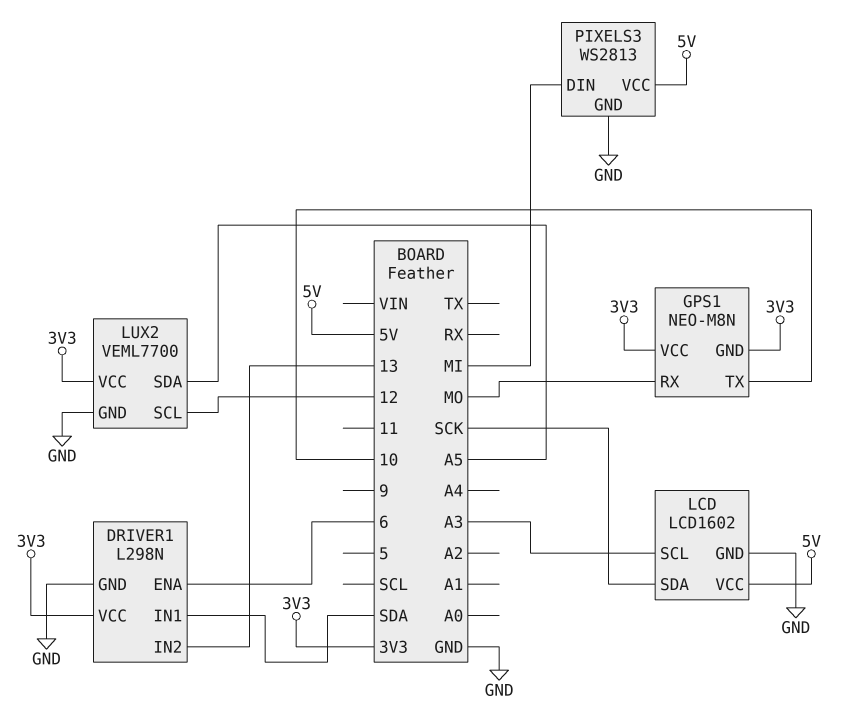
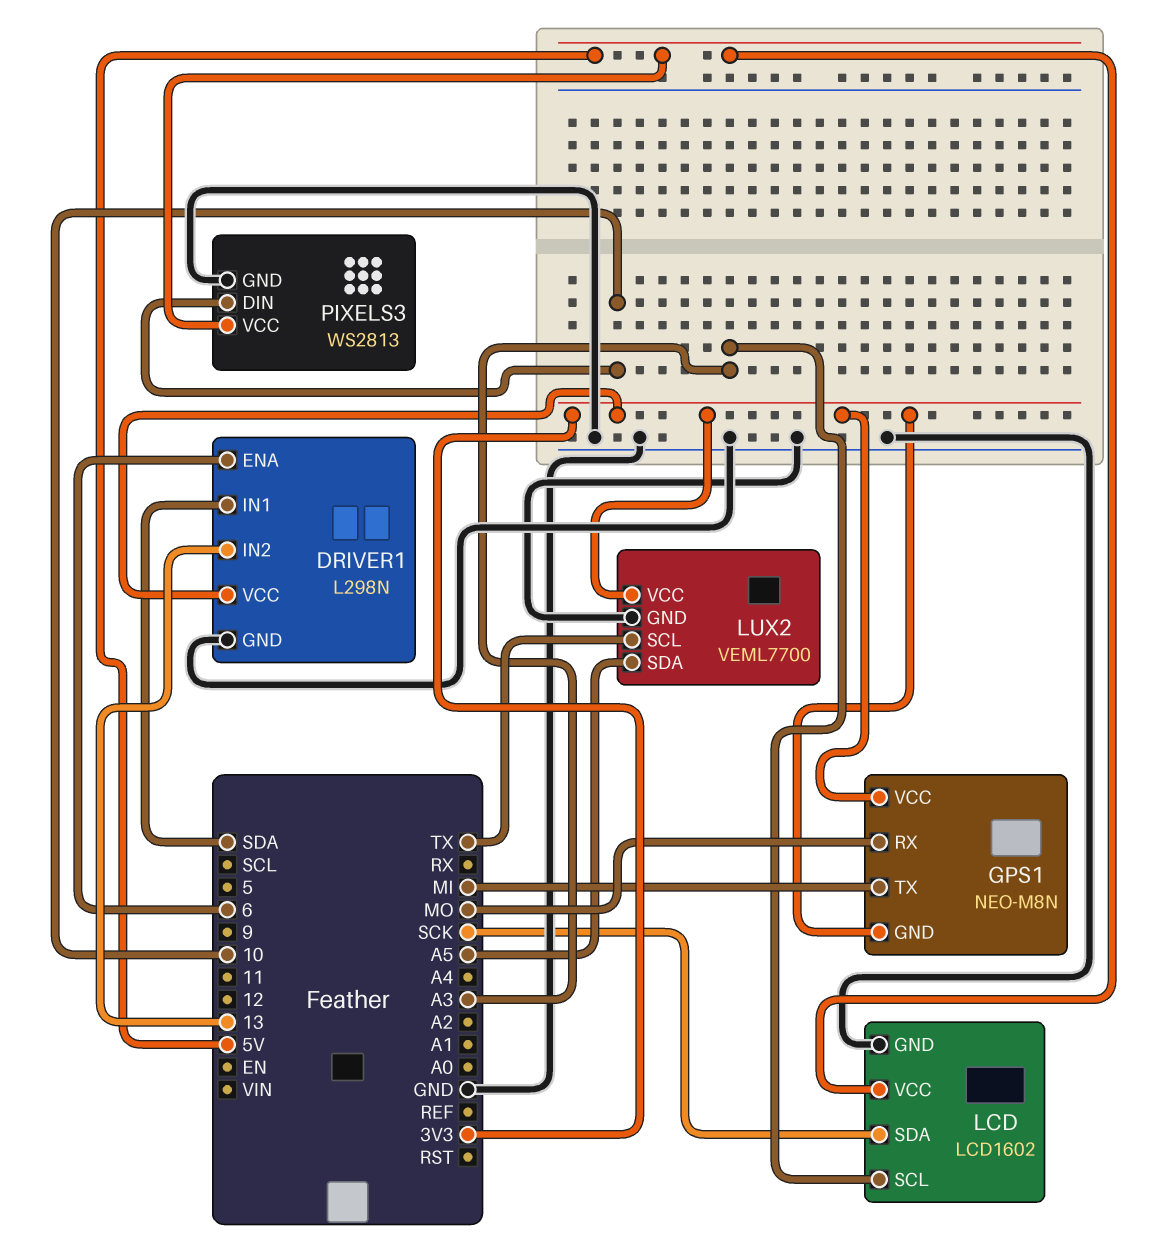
GPS1 pin TX: 10 -> MI
LUX2 pin SCL: 12 -> TX
PIXELS3 pin DIN: MI -> 10

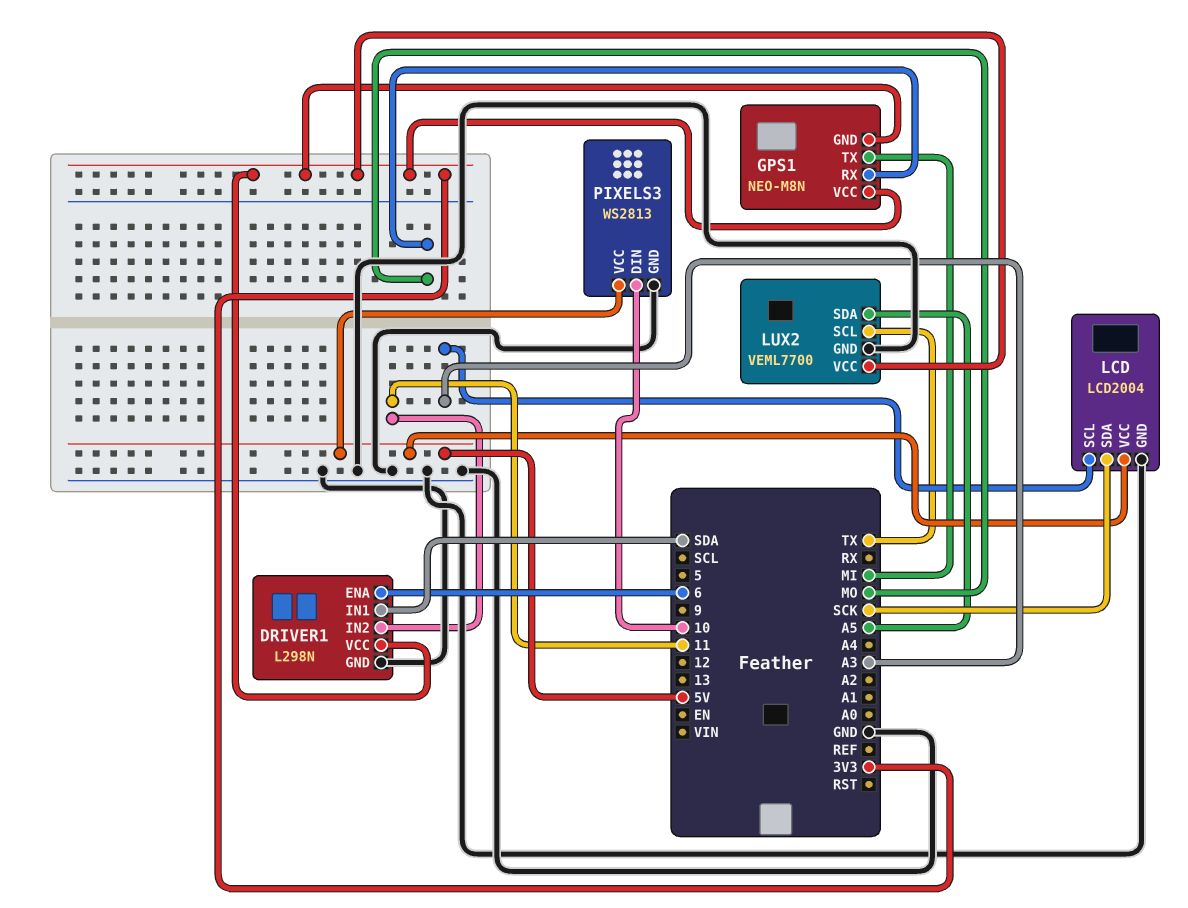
DRIVER1 pin IN2: 13 -> 11
LCD: LCD1602 -> LCD2004

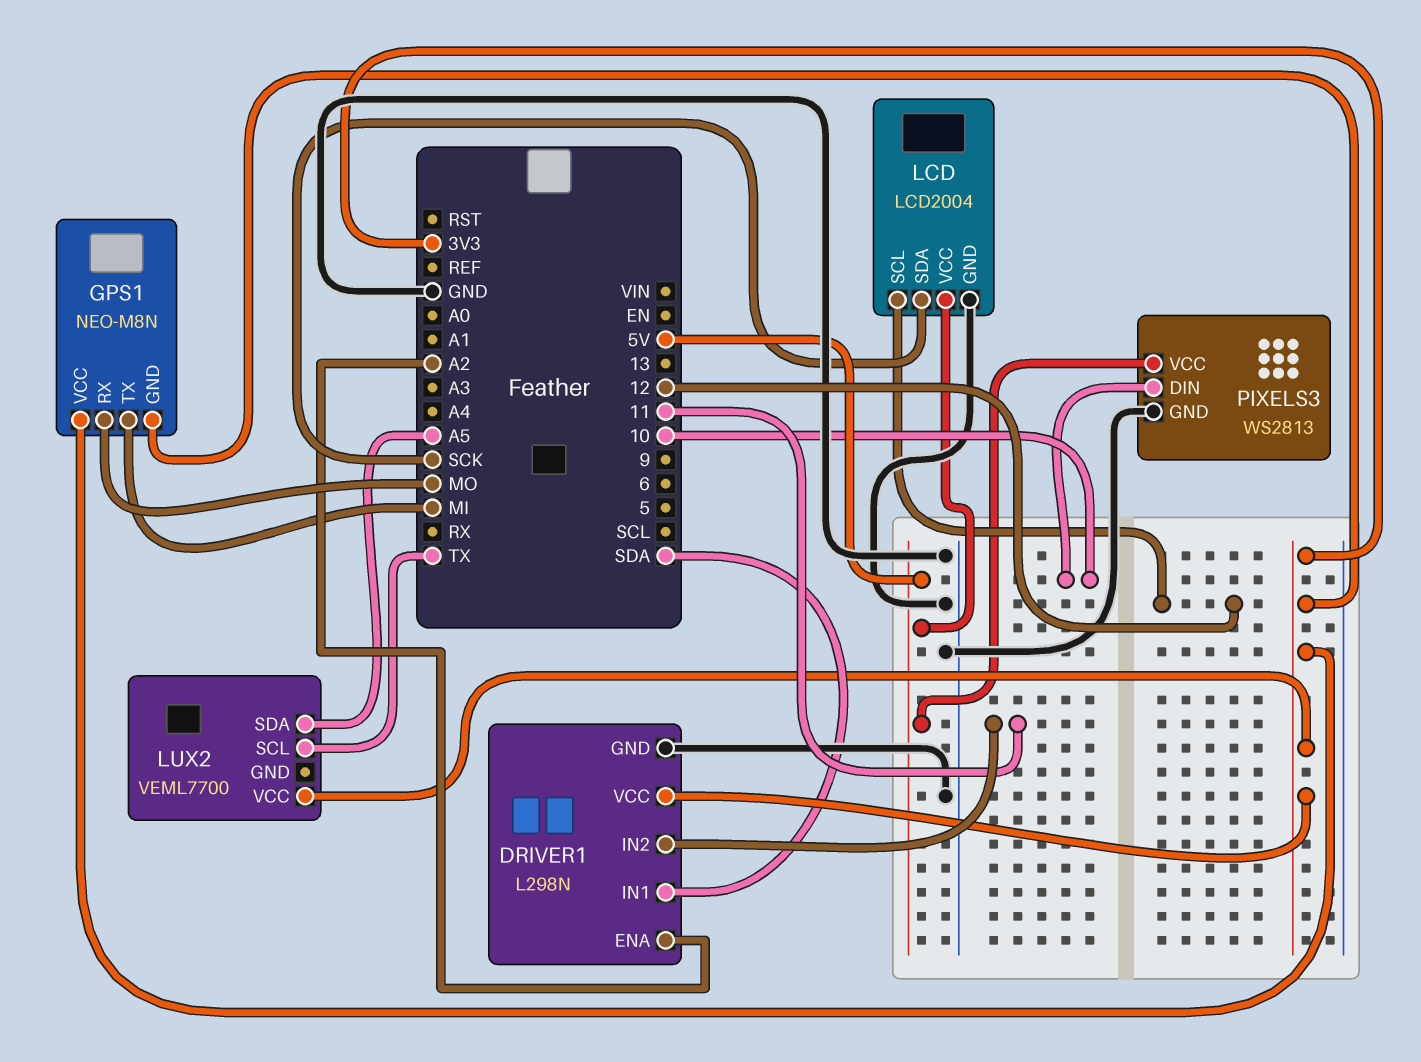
DRIVER1 pin ENA: 6 -> A2
LCD pin SCL: A3 -> 12
LUX2 pin GND: GND -> none

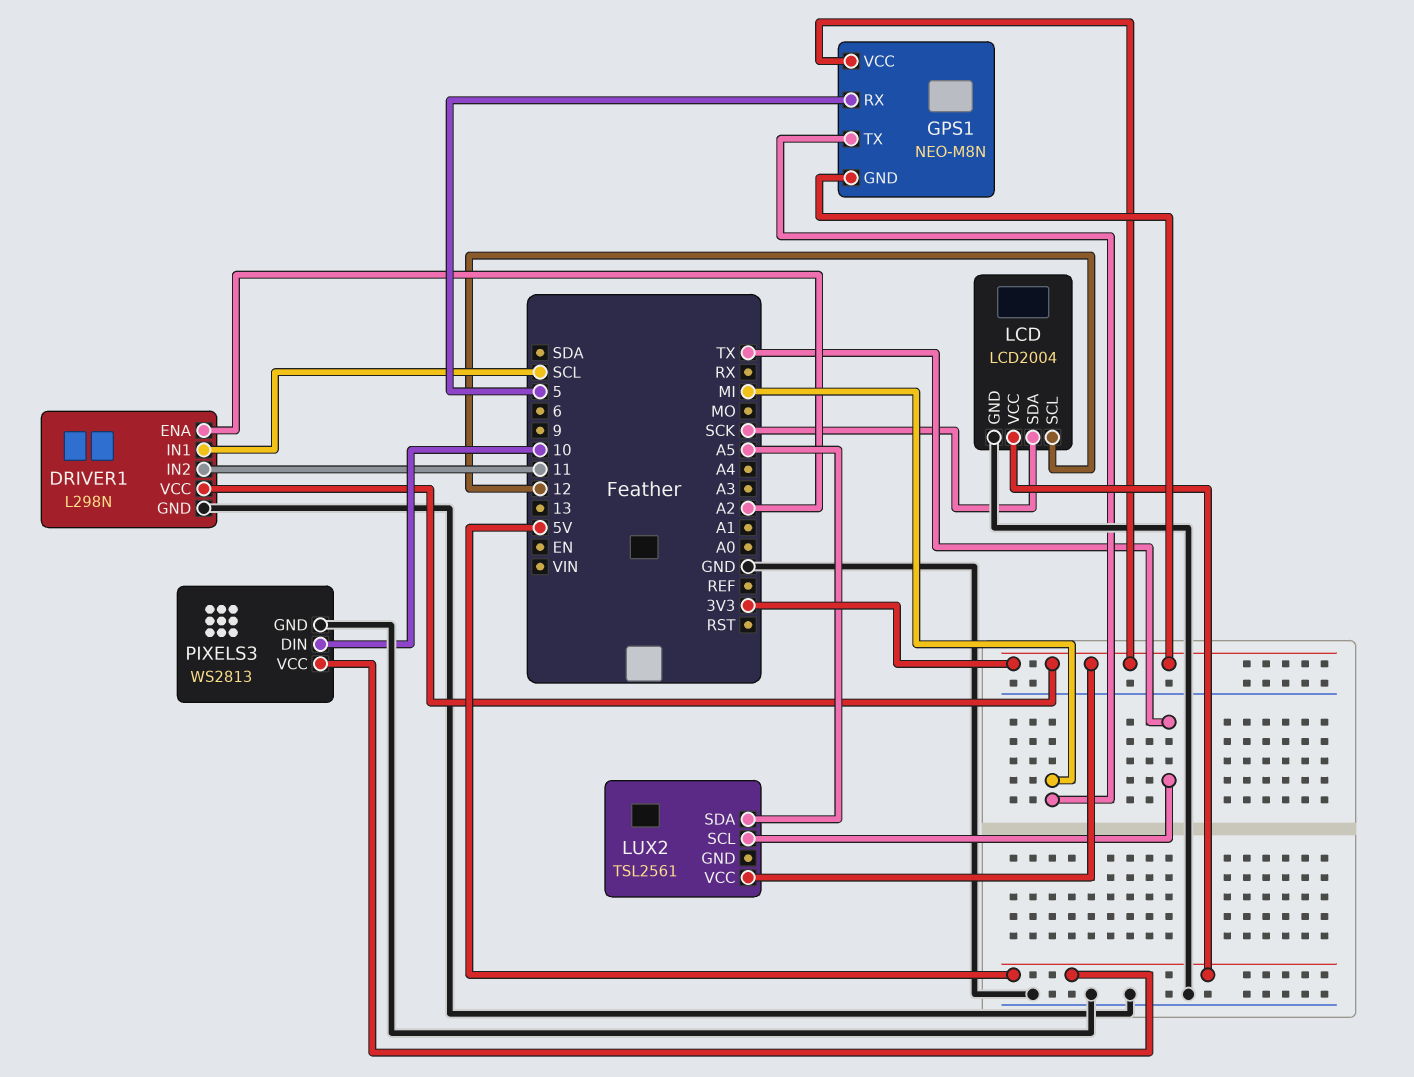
DRIVER1 pin IN1: SDA -> SCL
GPS1 pin RX: MO -> 5
LUX2: VEML7700 -> TSL2561

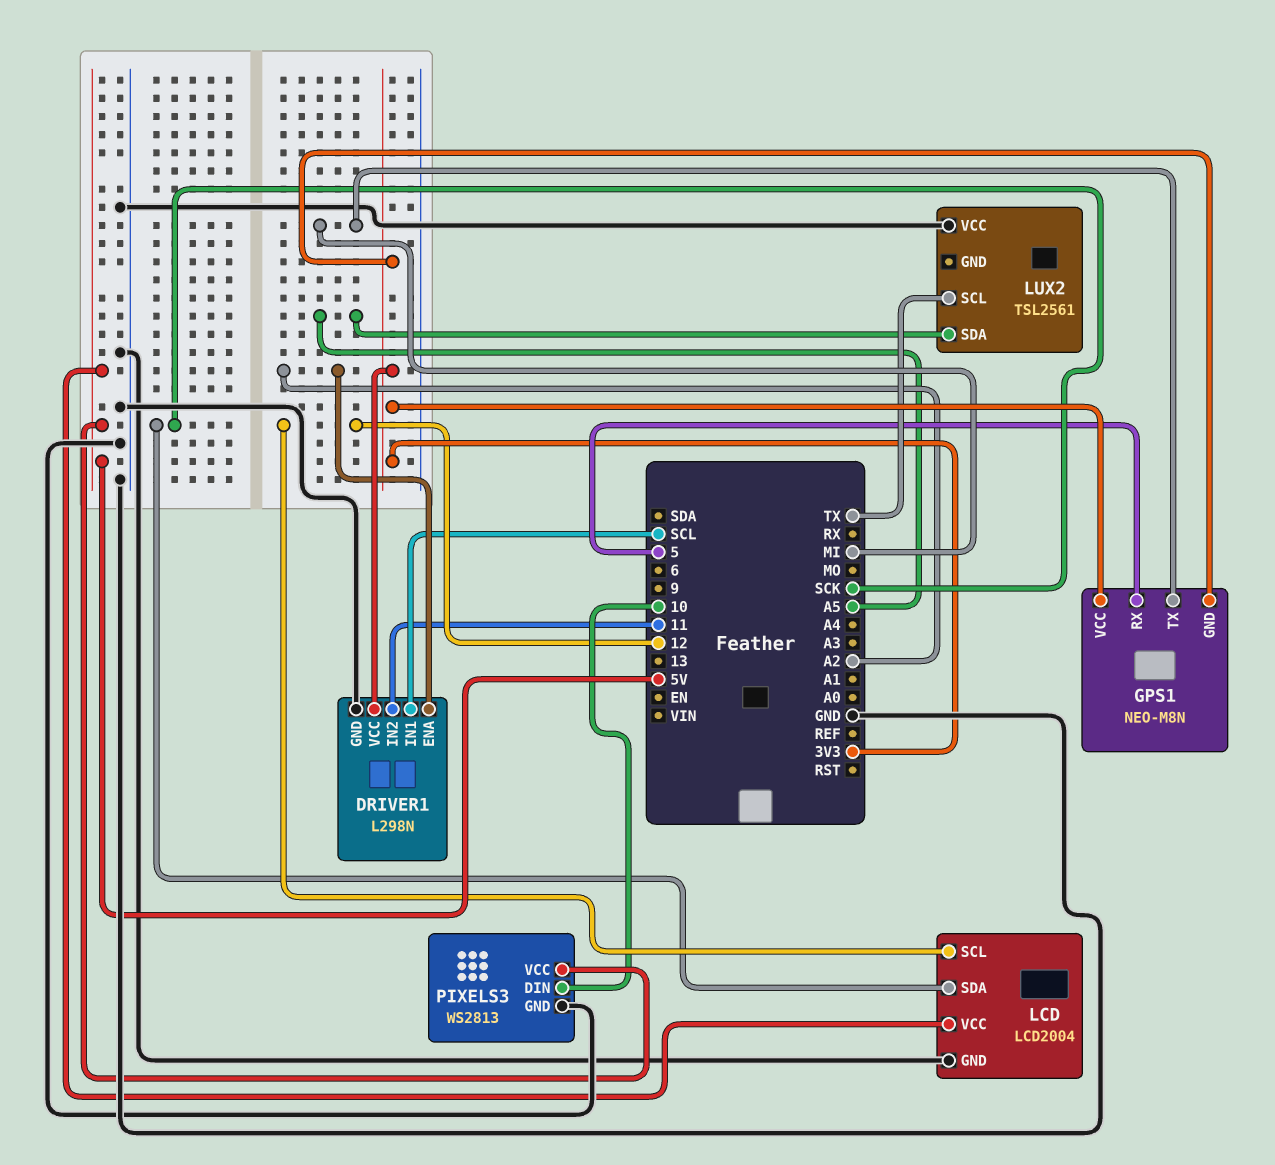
LUX2 pin VCC: 3V3 -> GND

